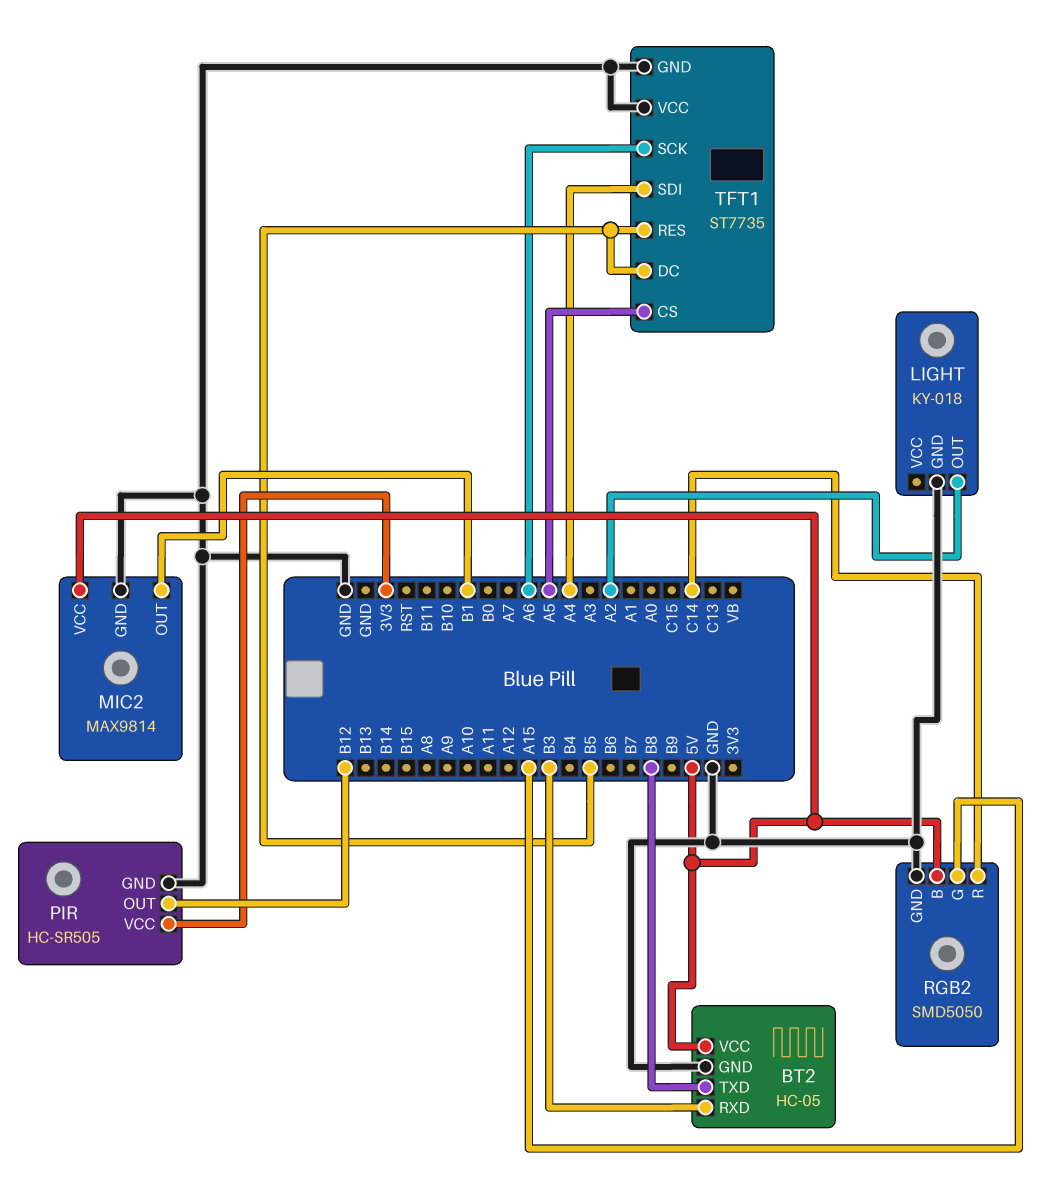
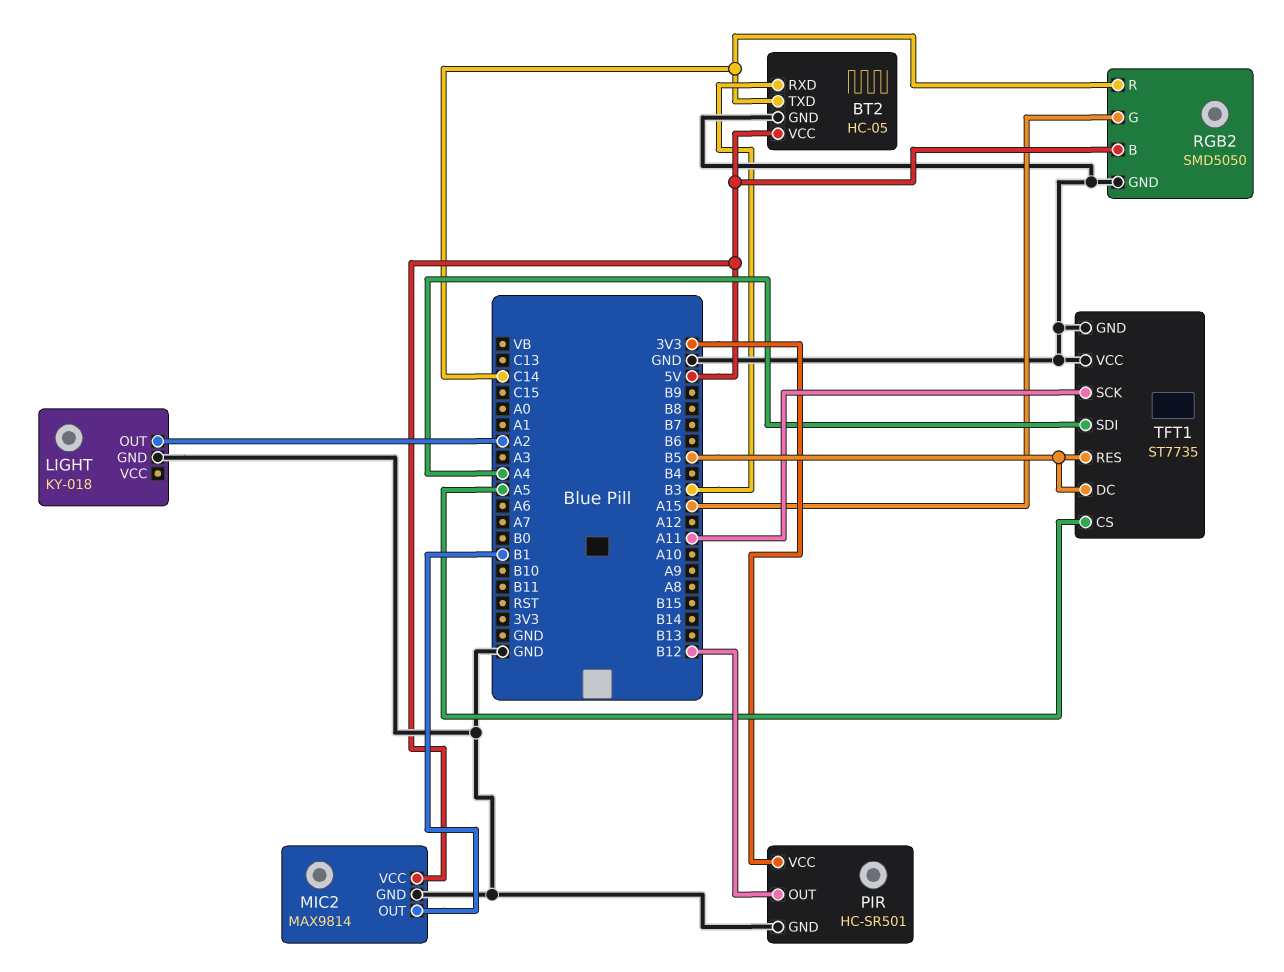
BT2 pin TXD: B8 -> C14
PIR: HC-SR505 -> HC-SR501
TFT1 pin SCK: A6 -> A11

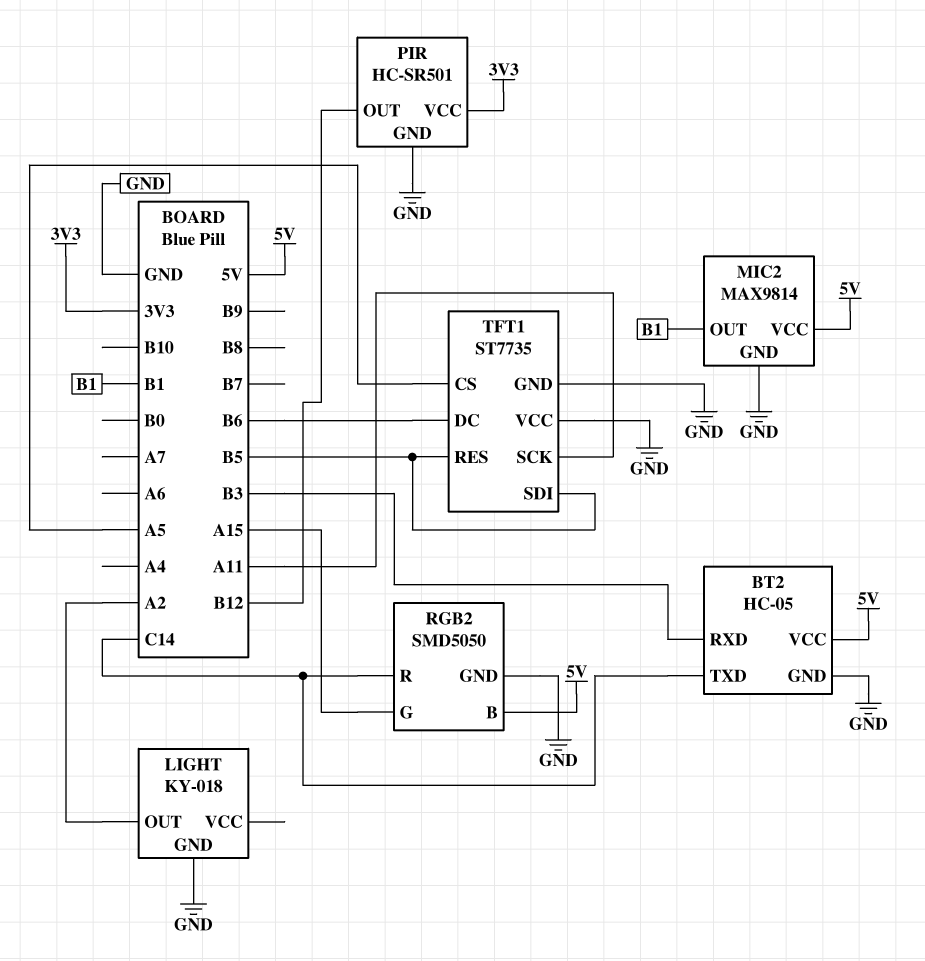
TFT1 pin DC: B5 -> B6
TFT1 pin SDI: A4 -> B5

